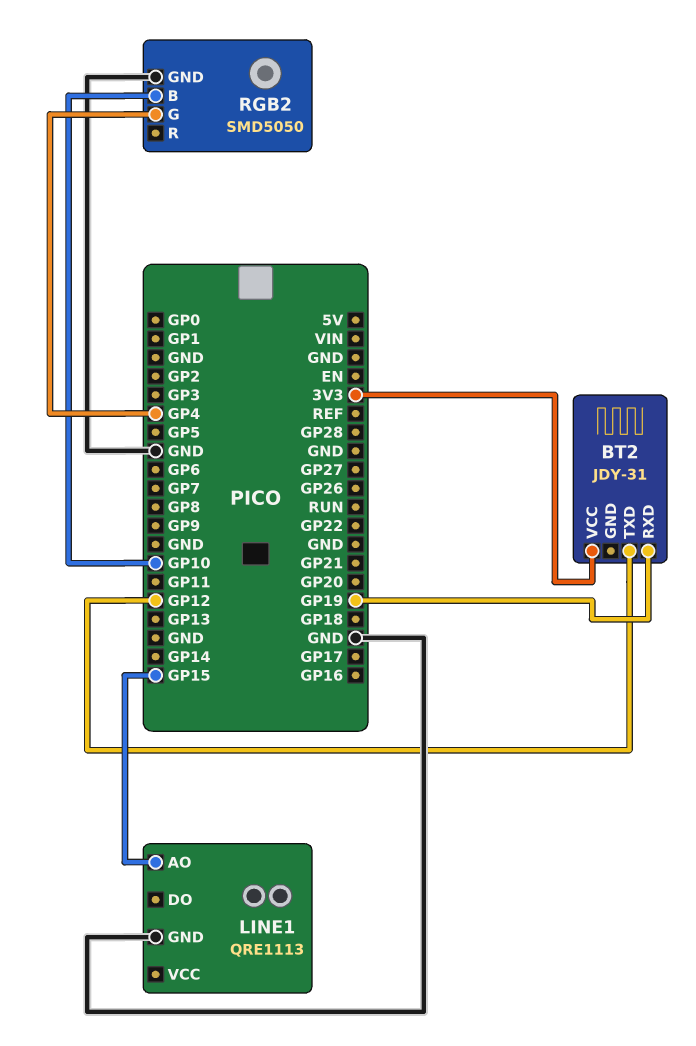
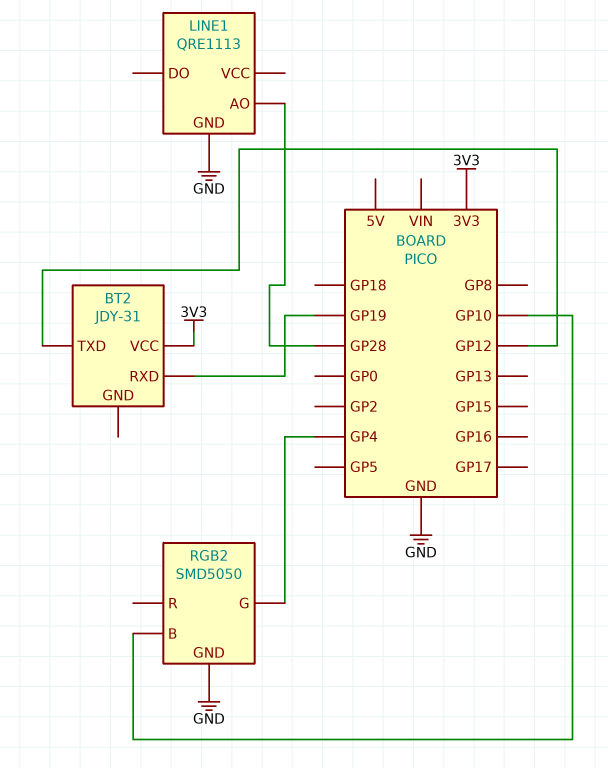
LINE1 pin AO: GP15 -> GP28

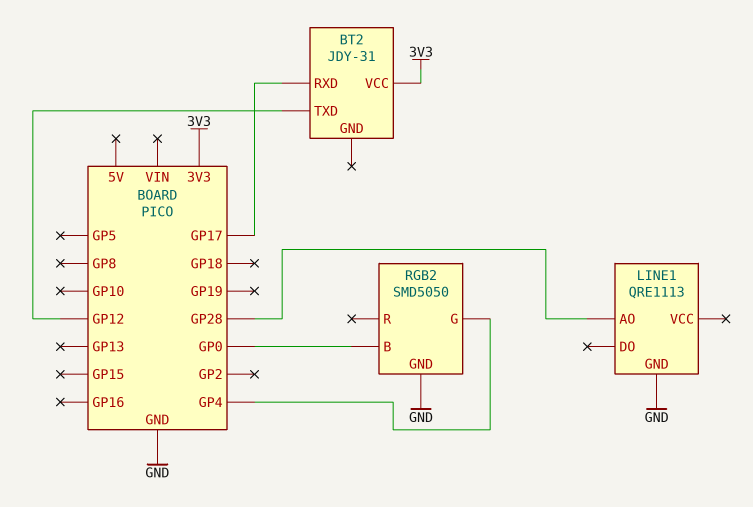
BT2 pin RXD: GP19 -> GP17
RGB2 pin B: GP10 -> GP0

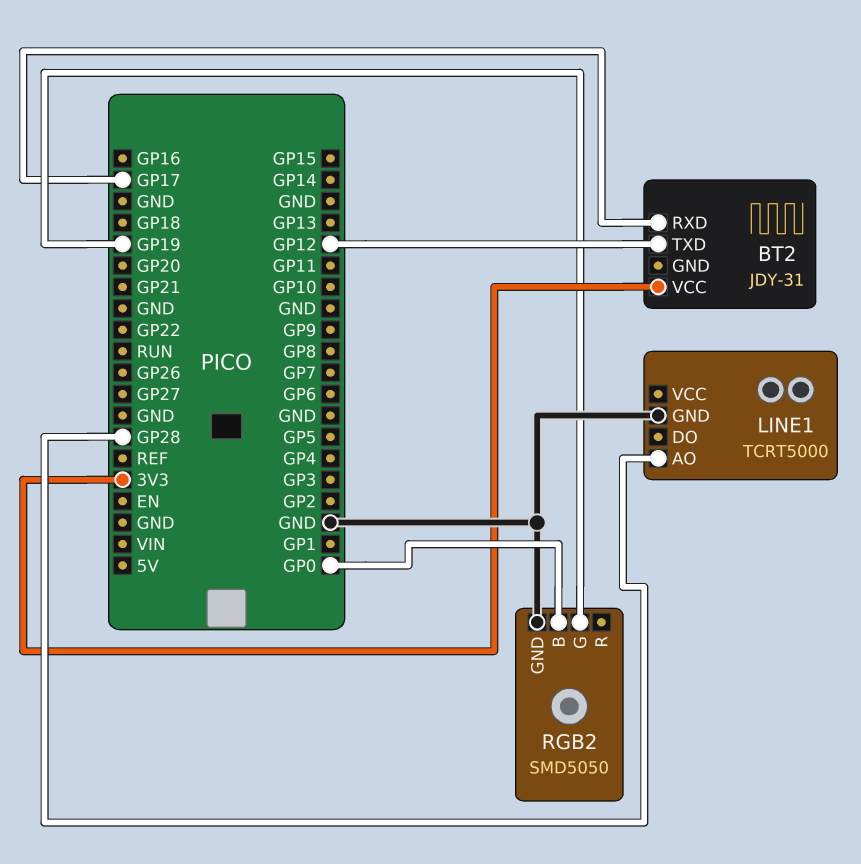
LINE1: QRE1113 -> TCRT5000
RGB2 pin G: GP4 -> GP19

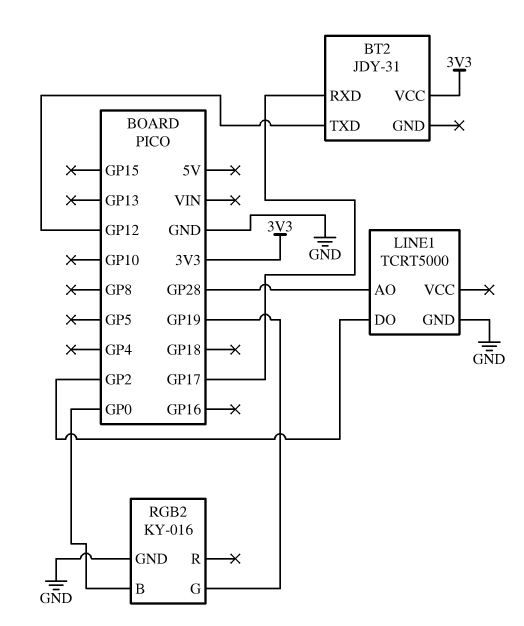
LINE1 pin DO: none -> GP2
RGB2: SMD5050 -> KY-016

